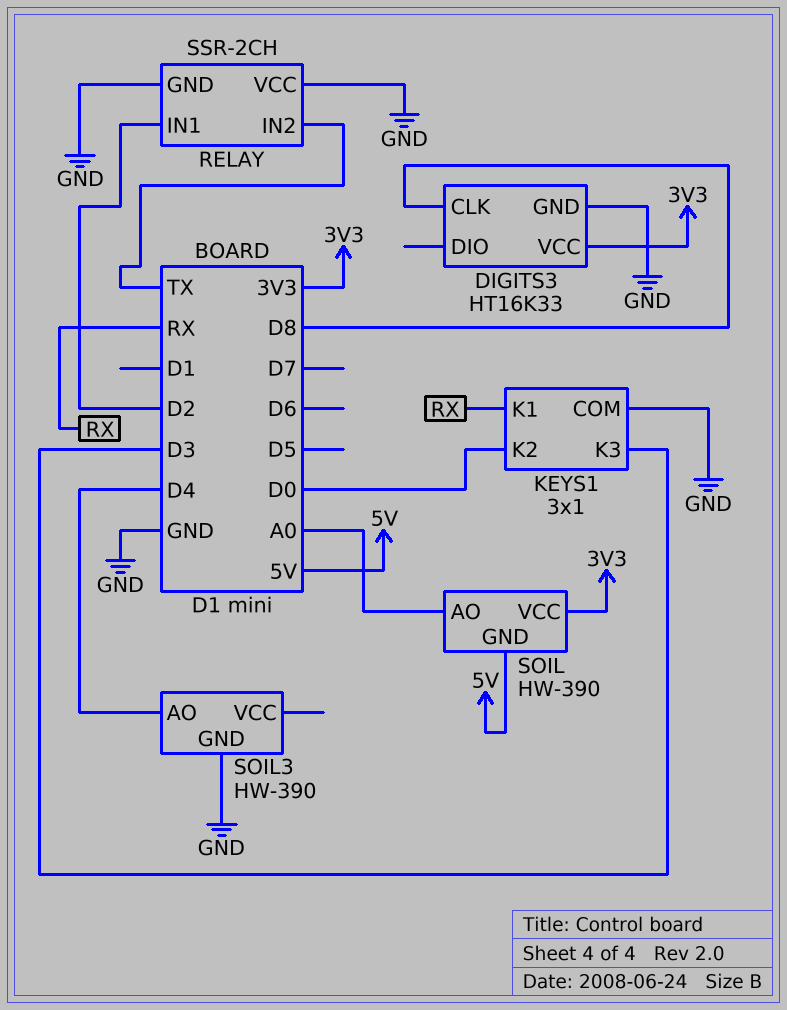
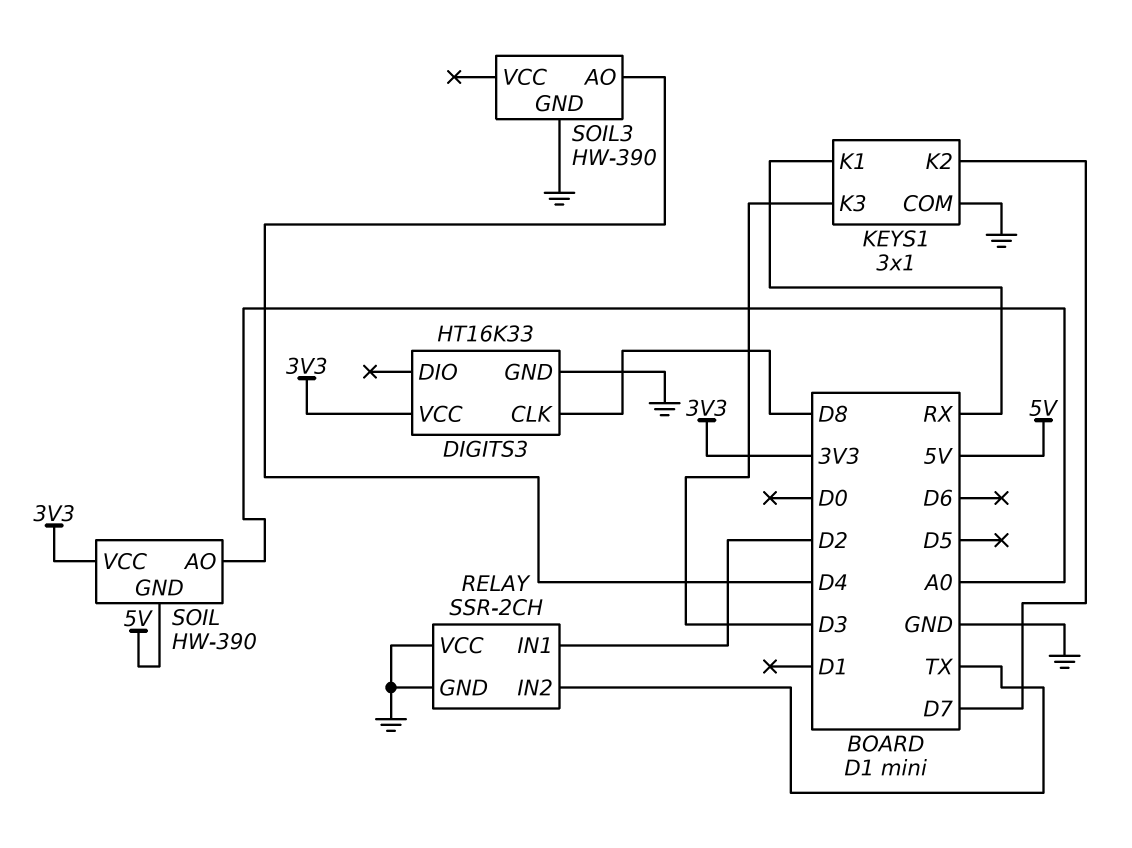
KEYS1 pin K2: D0 -> D7

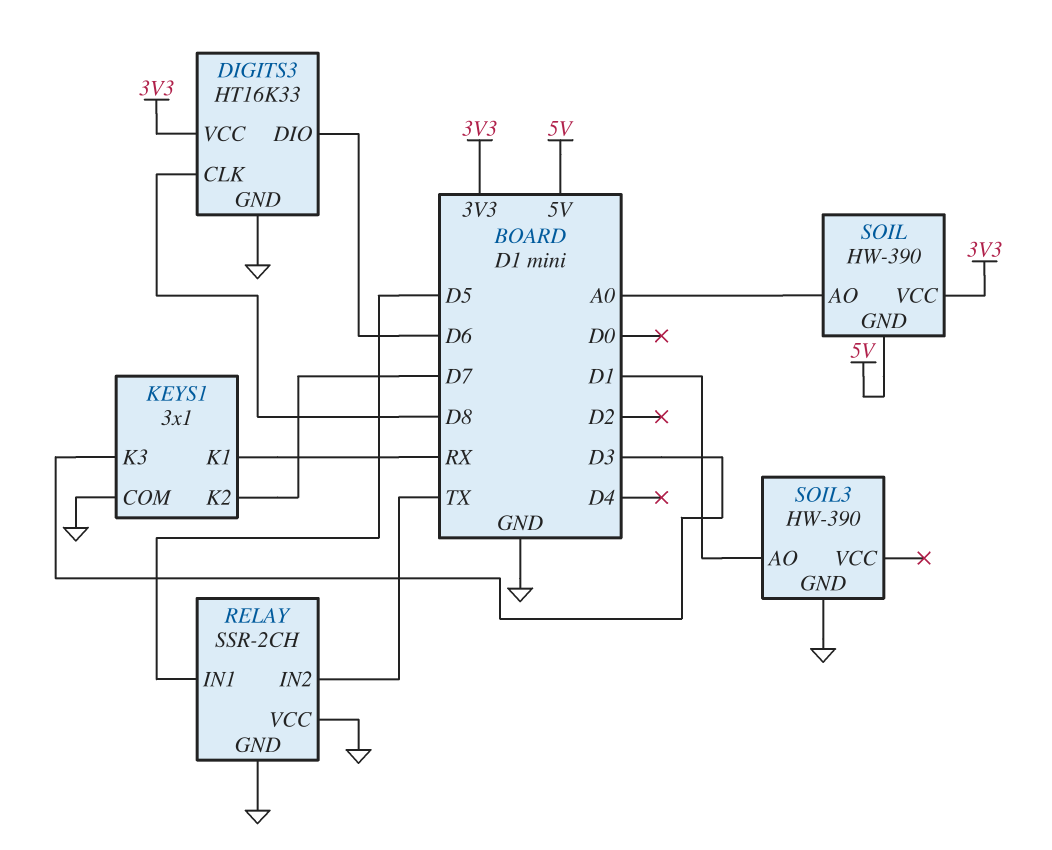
DIGITS3 pin DIO: none -> D6
RELAY pin IN1: D2 -> D5
SOIL3 pin AO: D4 -> D1

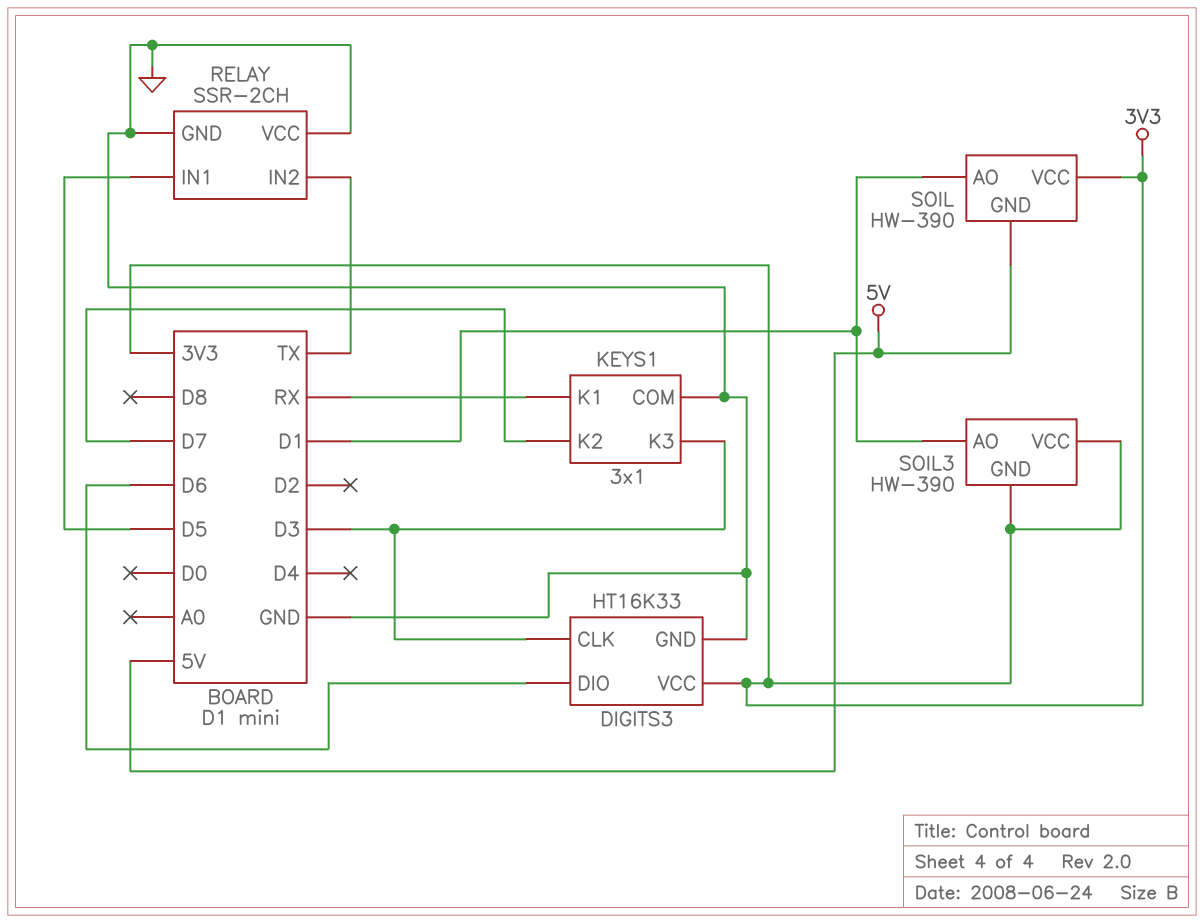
DIGITS3 pin CLK: D8 -> D3
SOIL pin AO: A0 -> D1
SOIL3 pin GND: GND -> 3V3
SOIL3 pin VCC: none -> 3V3

